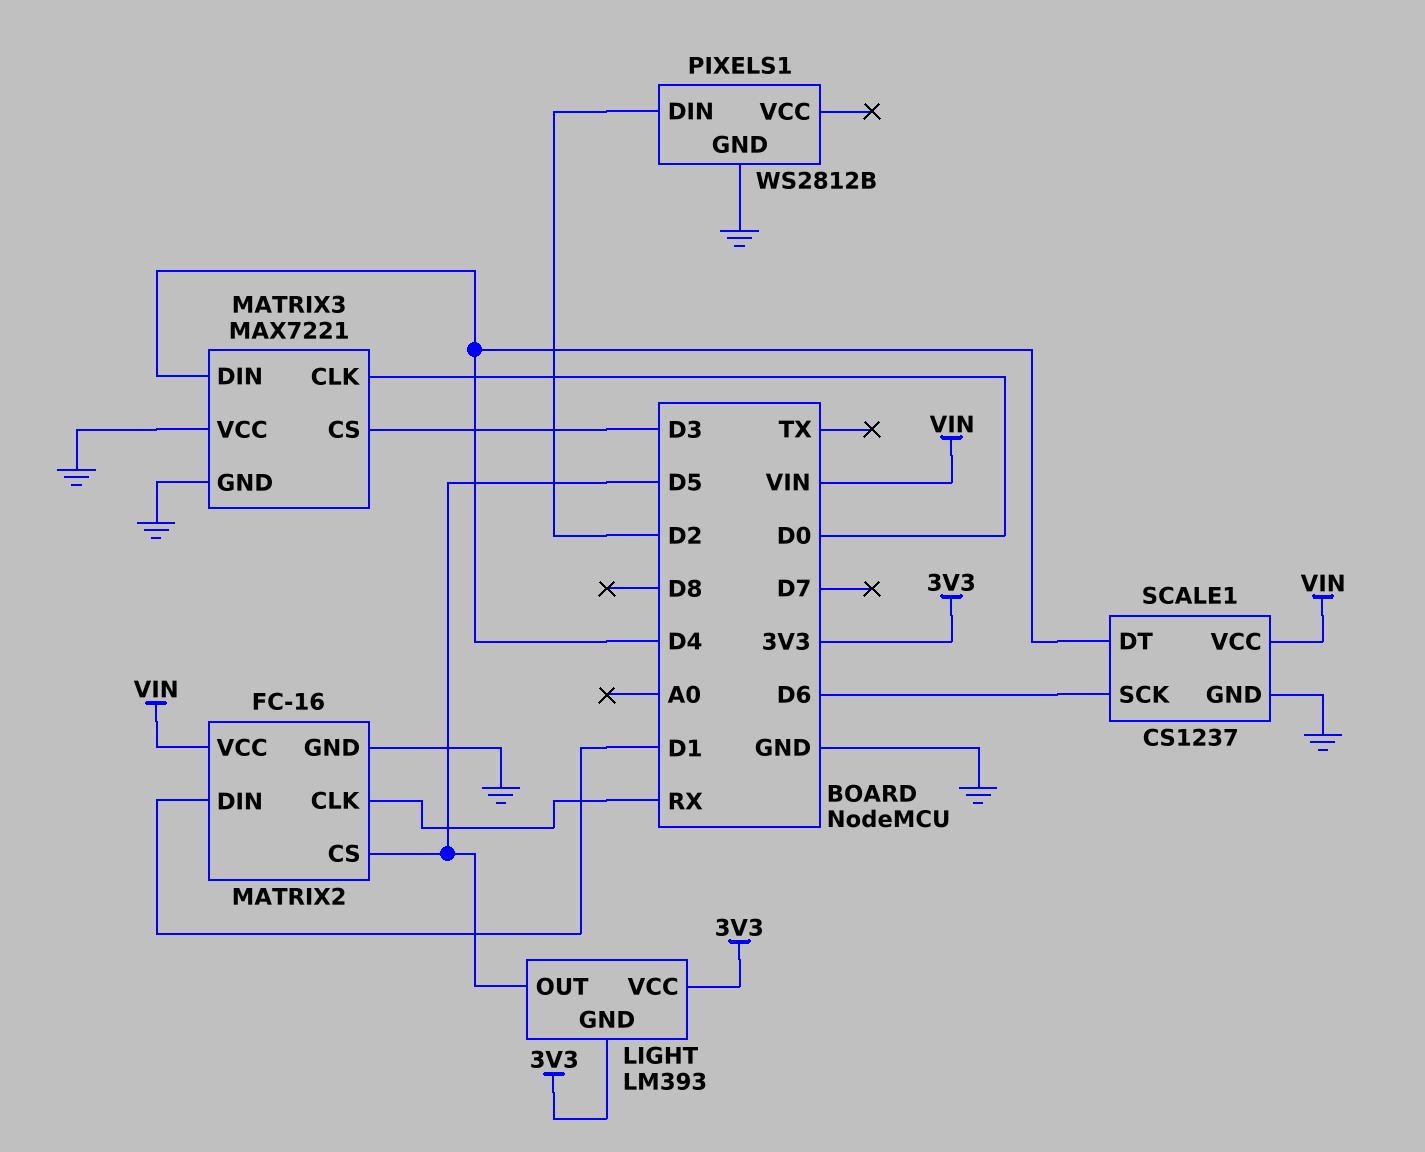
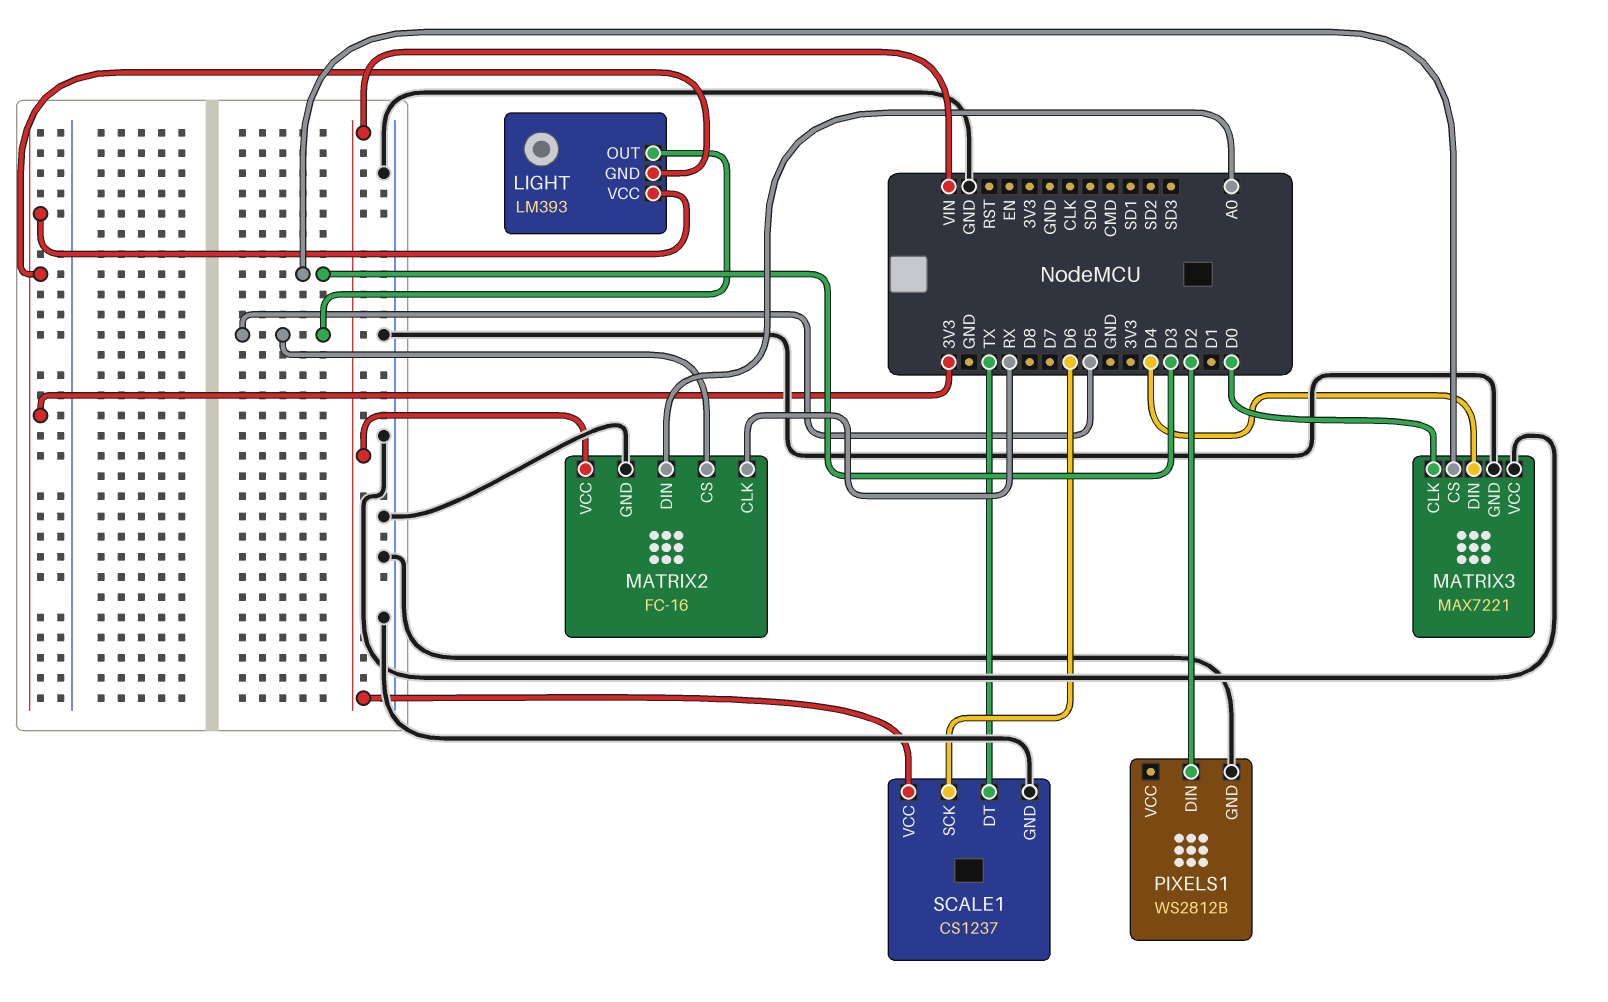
MATRIX2 pin DIN: D1 -> A0
SCALE1 pin DT: D4 -> TX

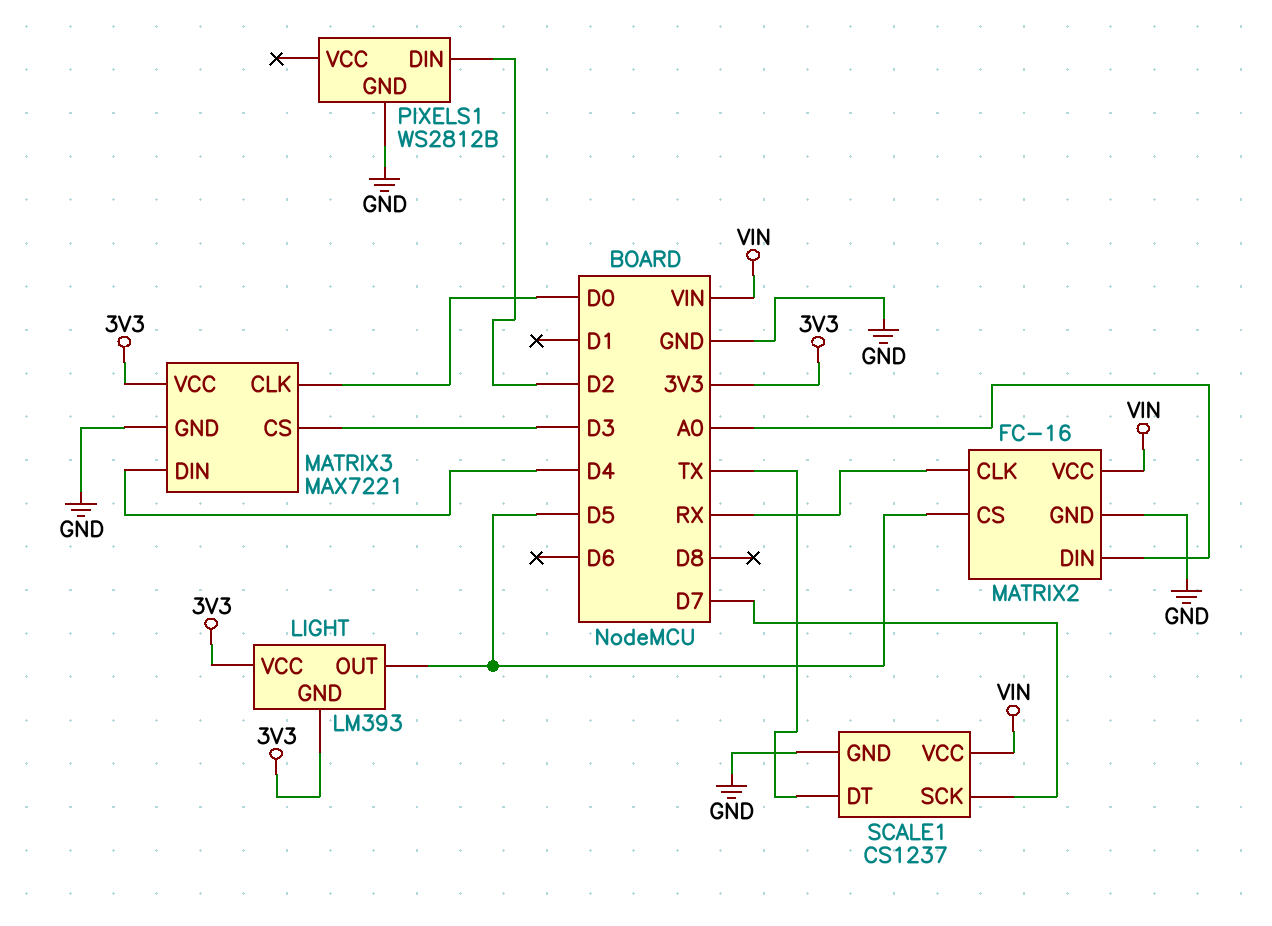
MATRIX3 pin VCC: GND -> 3V3
SCALE1 pin SCK: D6 -> D7

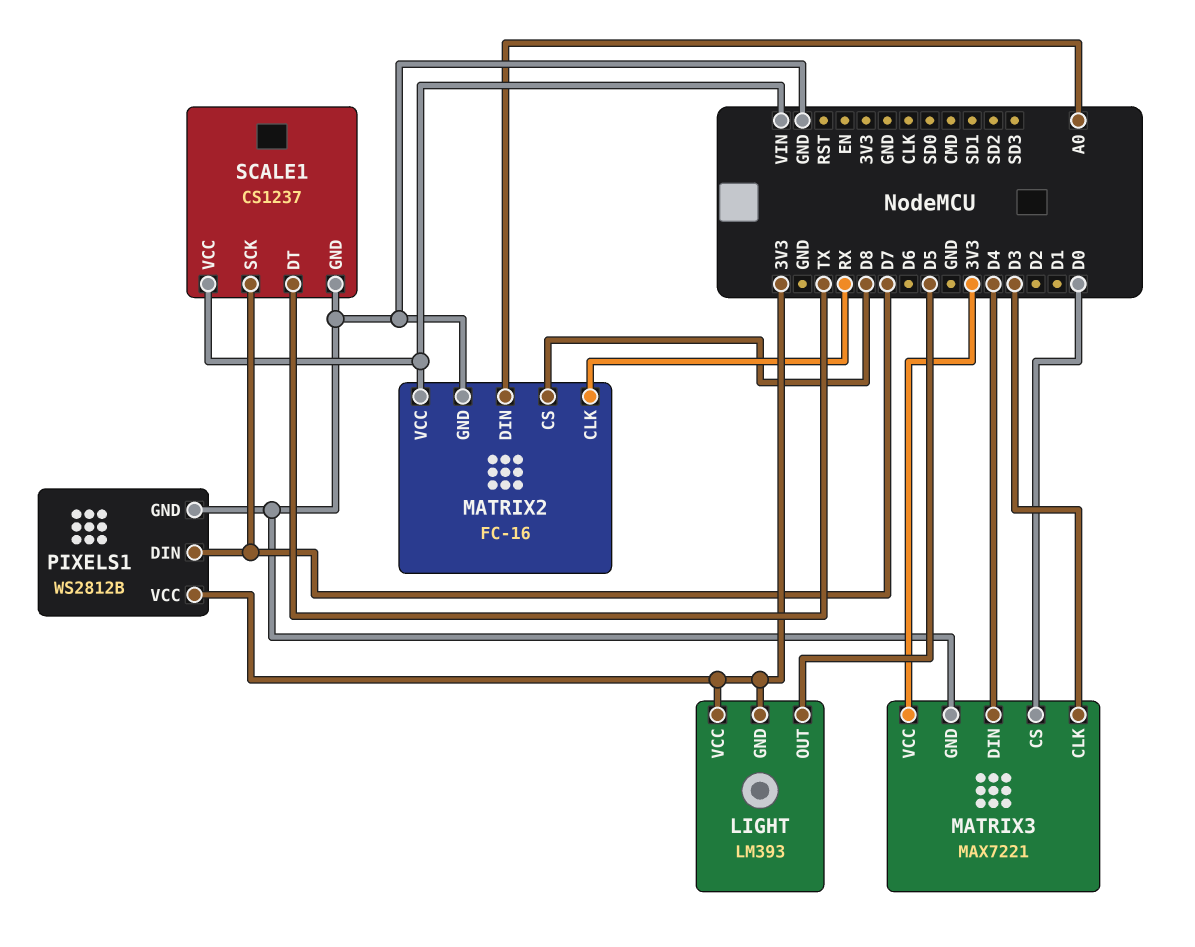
MATRIX2 pin CS: D5 -> D8
MATRIX3 pin CLK: D0 -> D3
MATRIX3 pin CS: D3 -> D0
PIXELS1 pin DIN: D2 -> D7
PIXELS1 pin VCC: none -> 3V3

